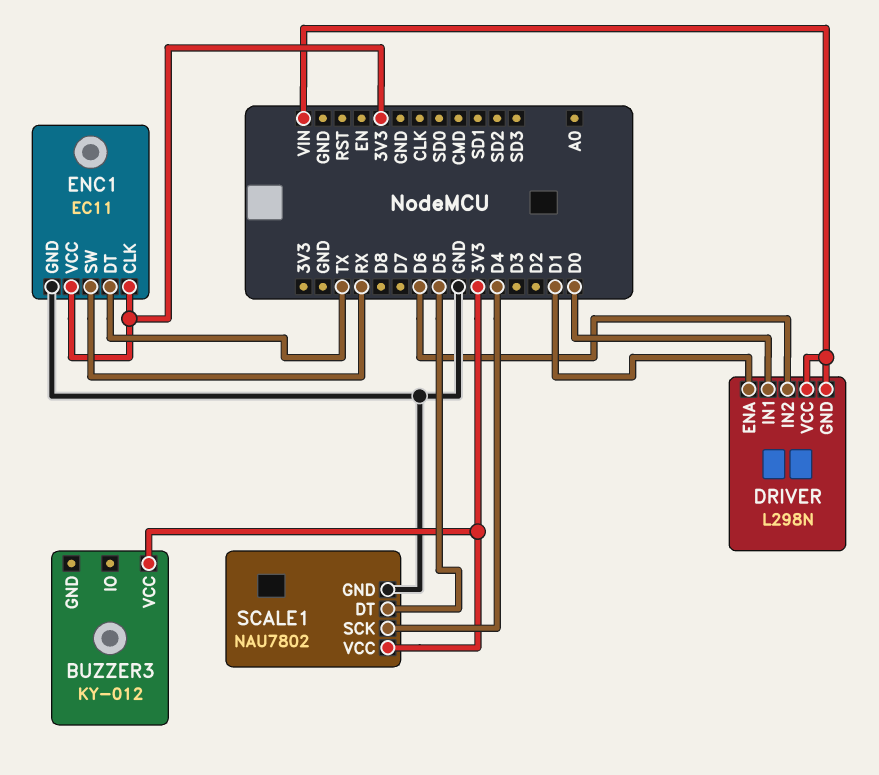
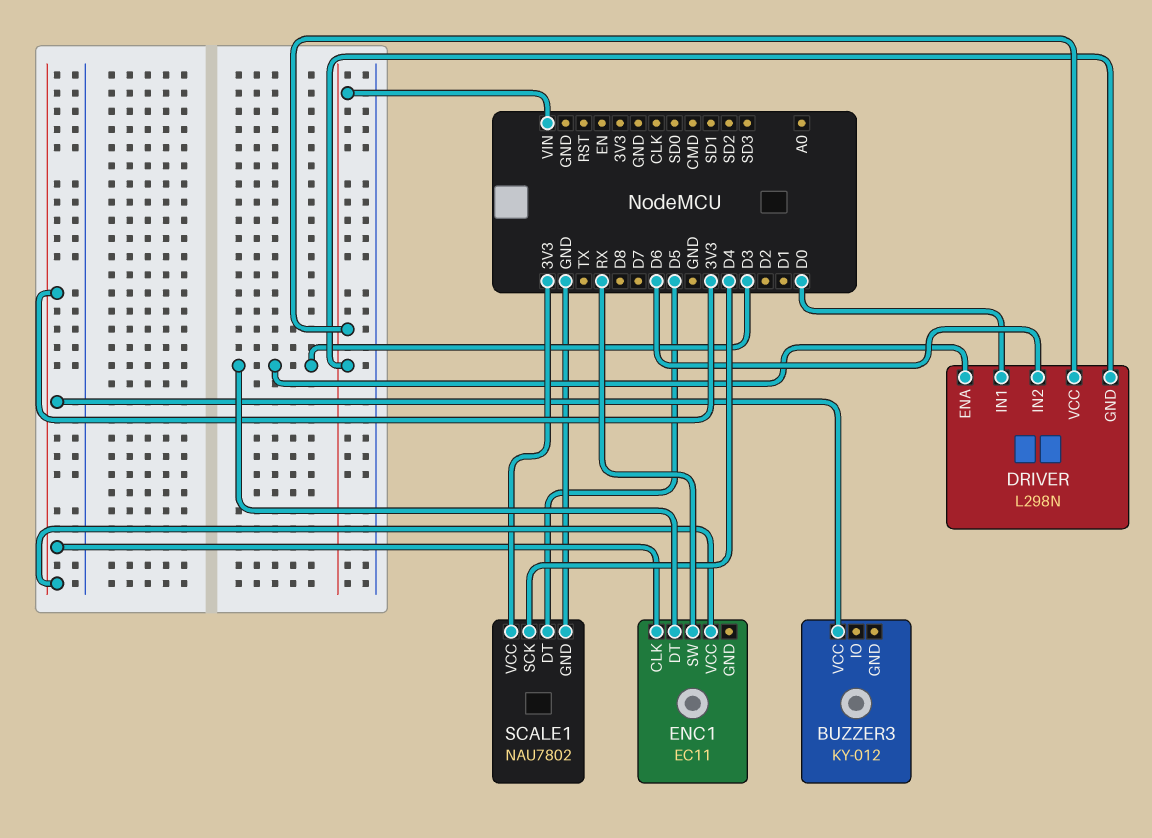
DRIVER pin ENA: D1 -> D3
ENC1 pin DT: TX -> D3
ENC1 pin GND: GND -> none

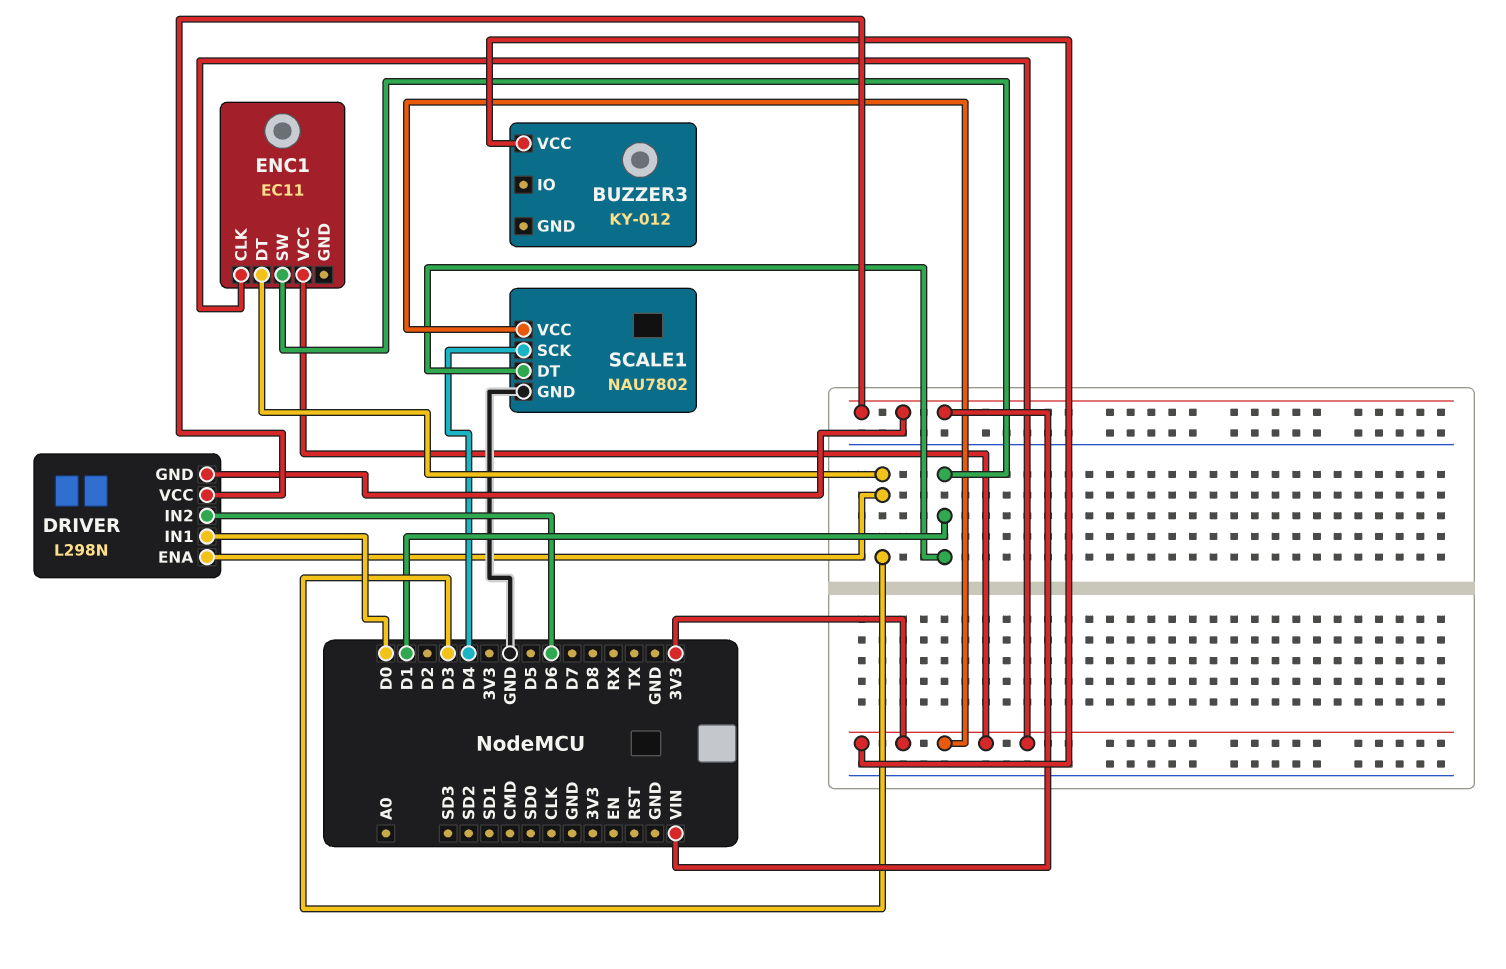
ENC1 pin SW: RX -> D1
SCALE1 pin DT: D5 -> D1

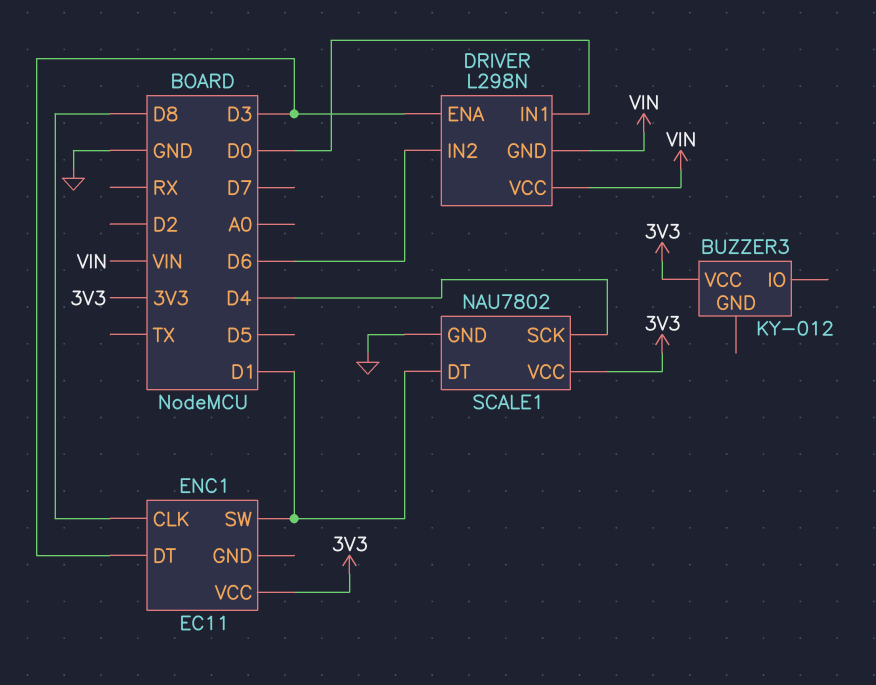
ENC1 pin CLK: 3V3 -> D8

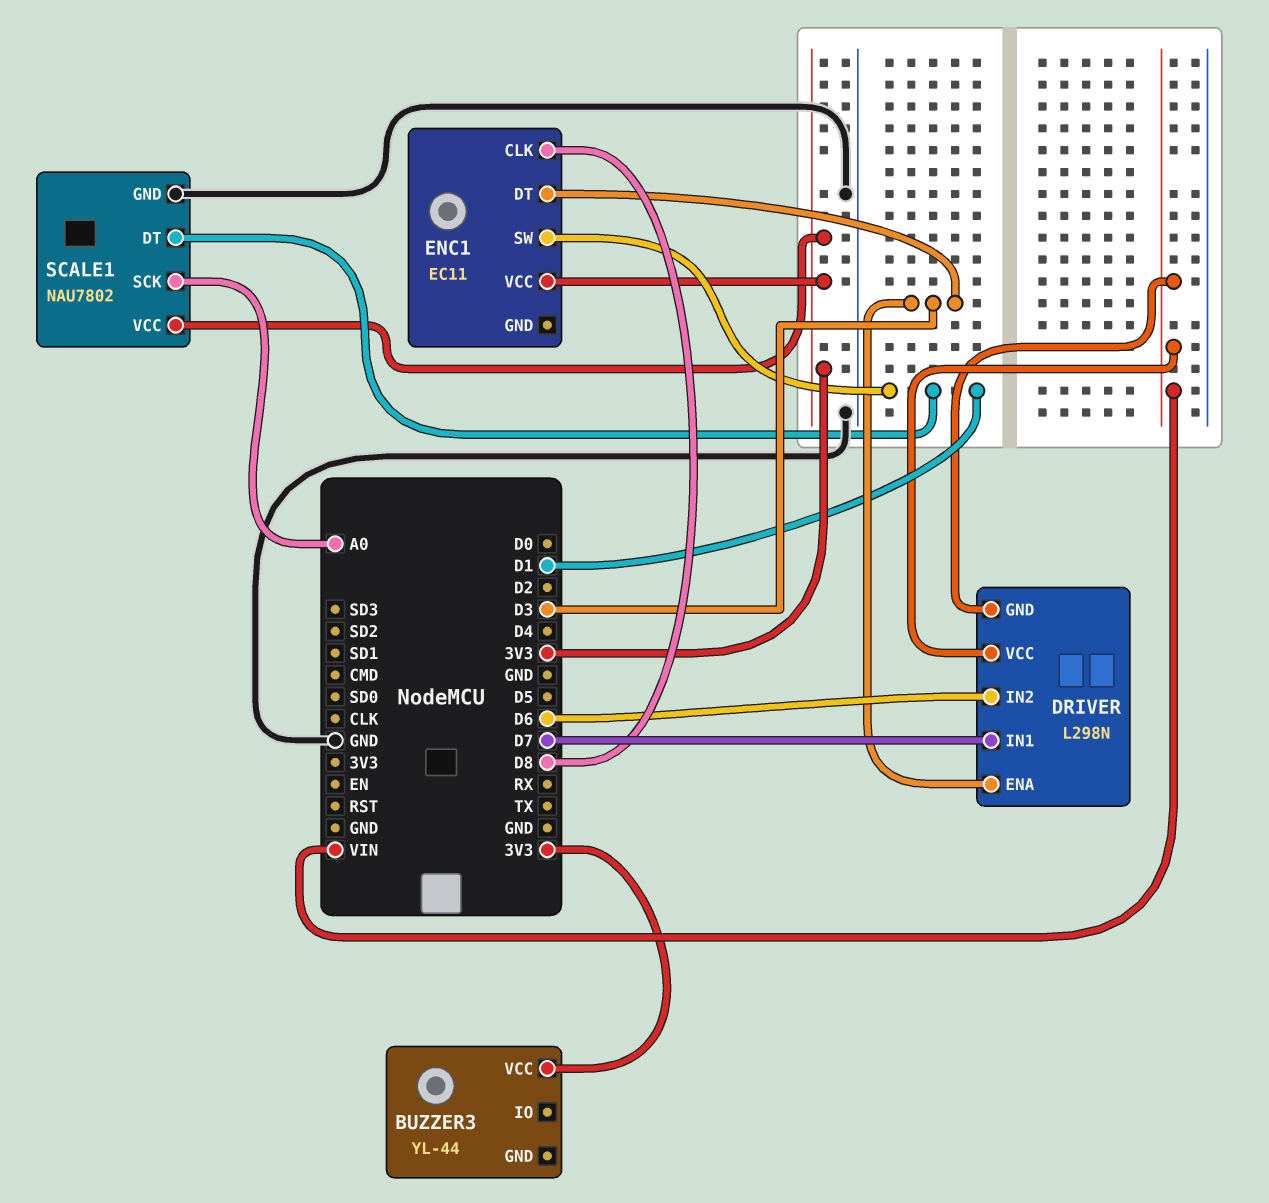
BUZZER3: KY-012 -> YL-44
DRIVER pin IN1: D0 -> D7
SCALE1 pin SCK: D4 -> A0

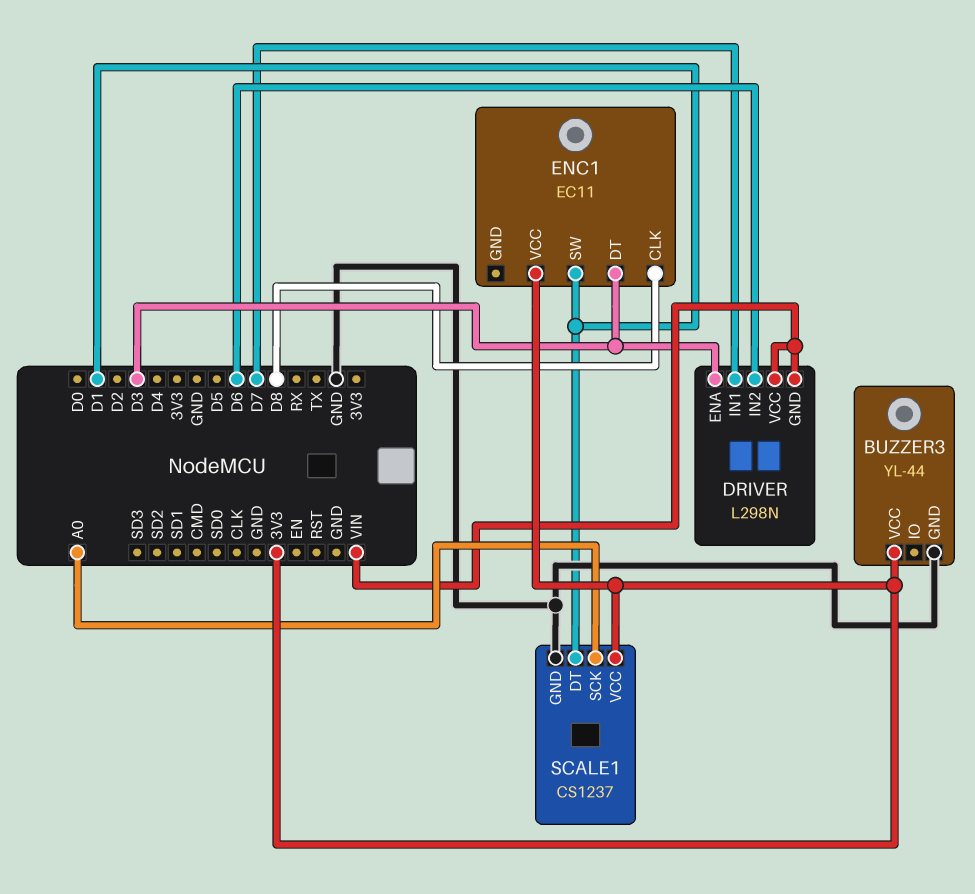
BUZZER3 pin GND: none -> GND
SCALE1: NAU7802 -> CS1237

